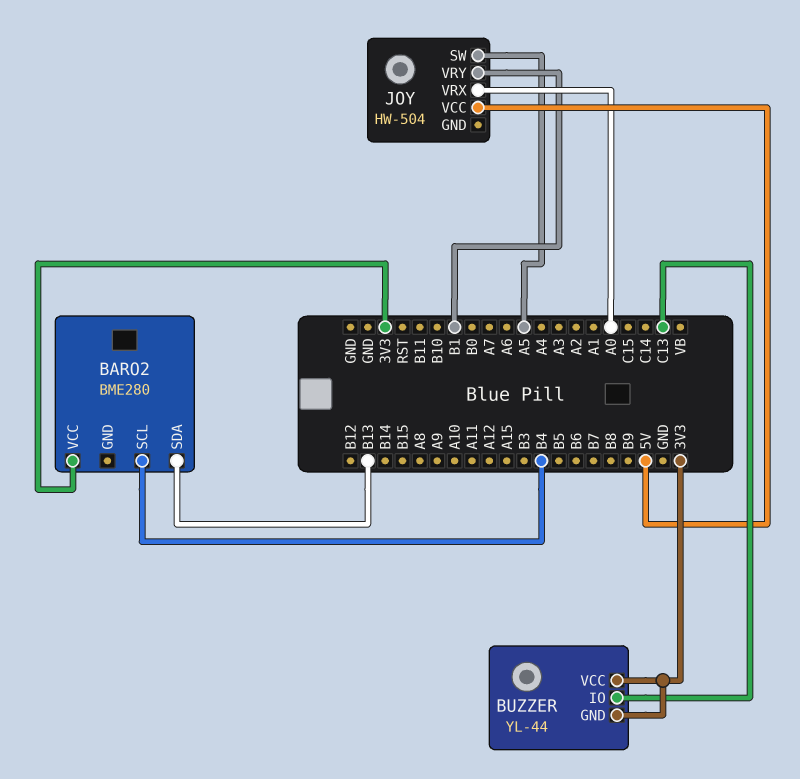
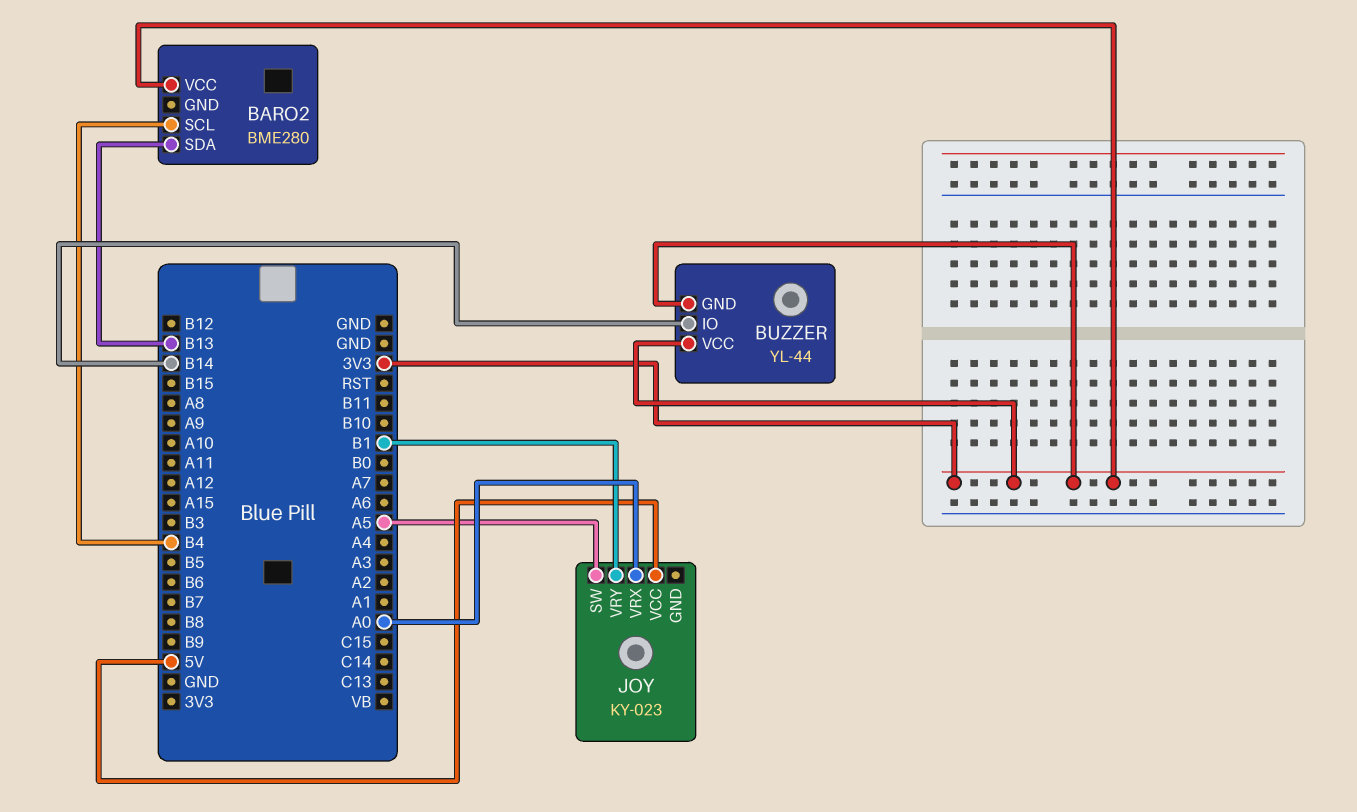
BUZZER pin IO: C13 -> B14
JOY: HW-504 -> KY-023

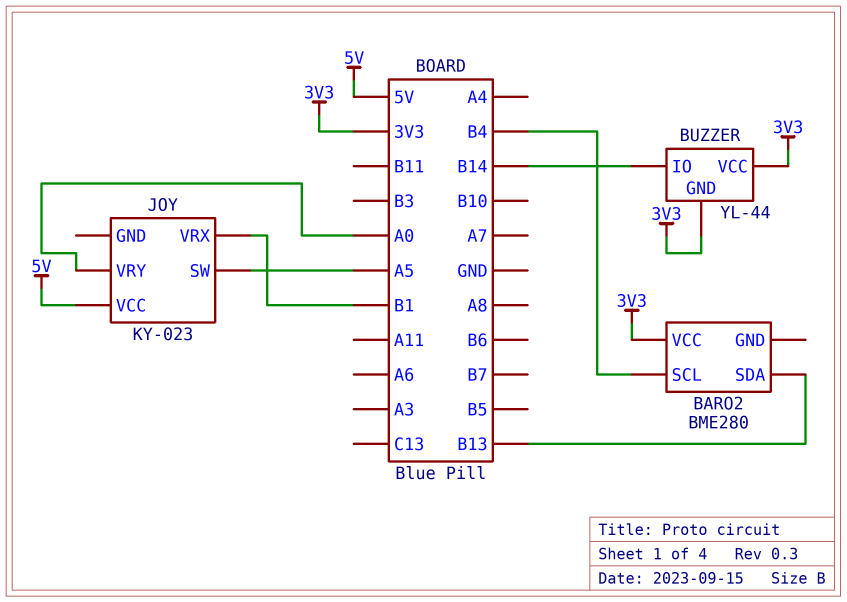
JOY pin VRX: A0 -> B1
JOY pin VRY: B1 -> A0

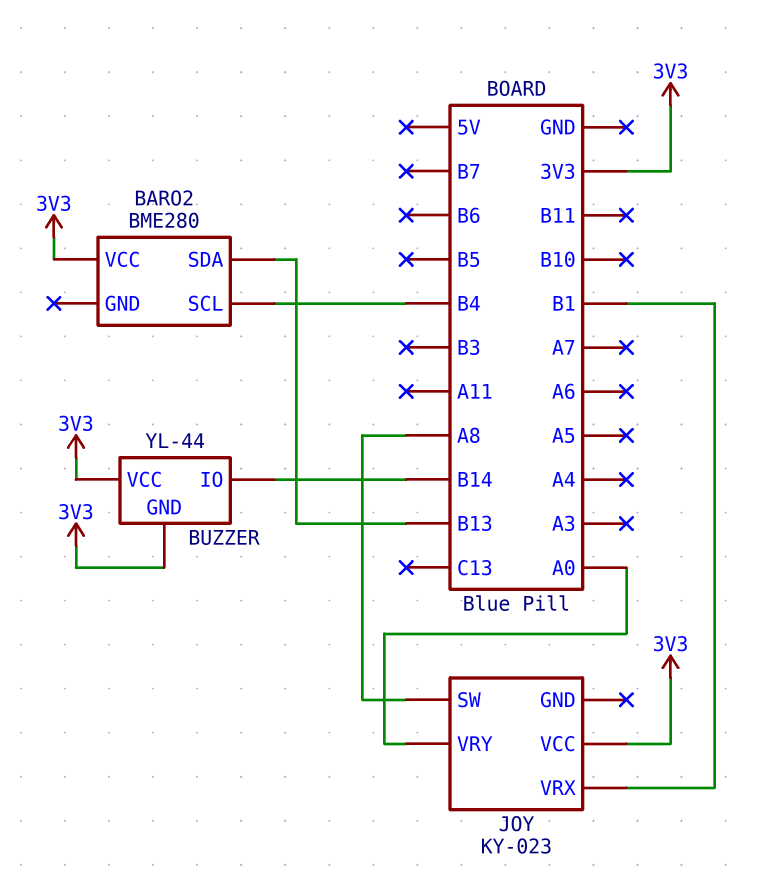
JOY pin SW: A5 -> A8
JOY pin VCC: 5V -> 3V3

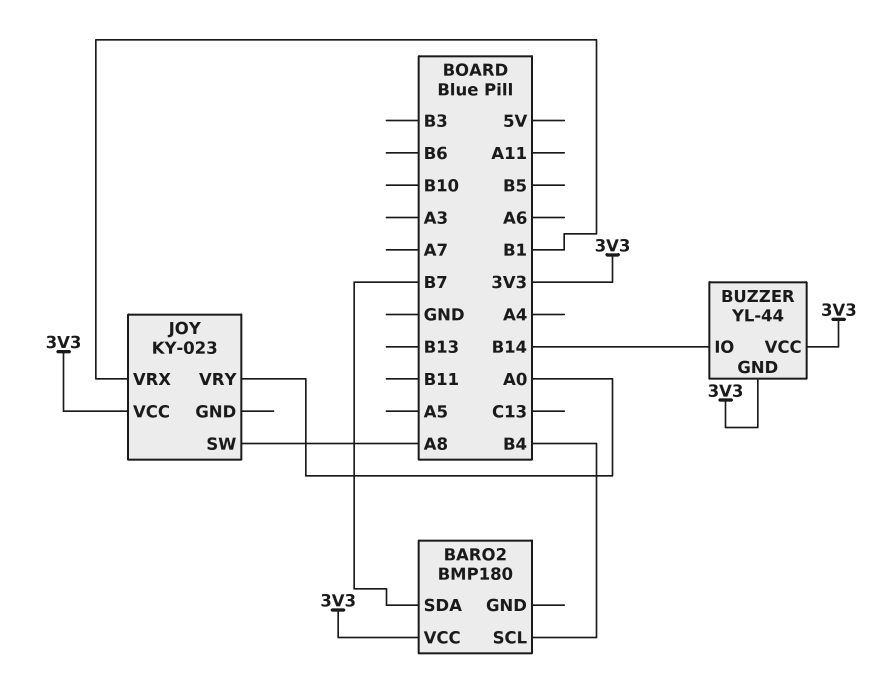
BARO2: BME280 -> BMP180
BARO2 pin SDA: B13 -> B7

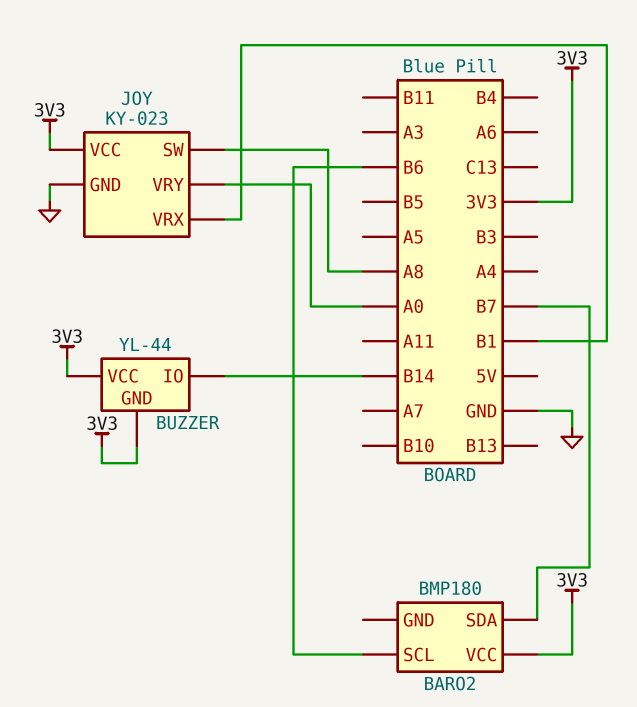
BARO2 pin SCL: B4 -> B6
JOY pin GND: none -> GND

